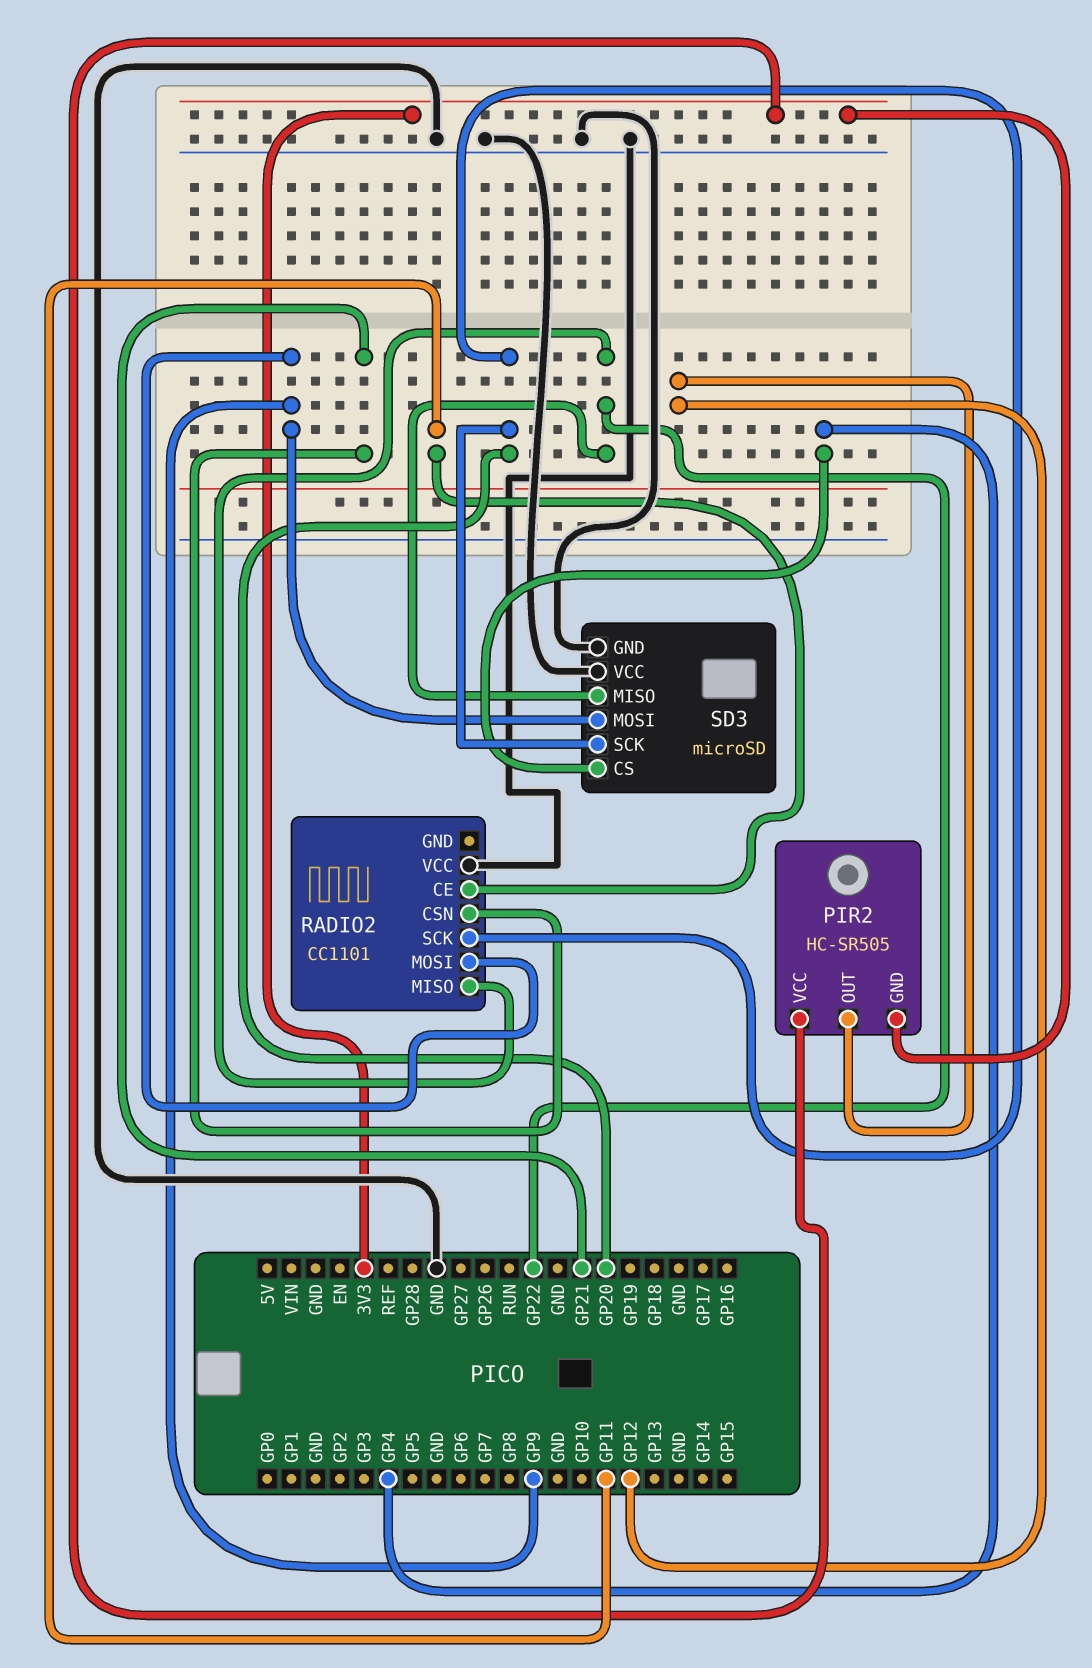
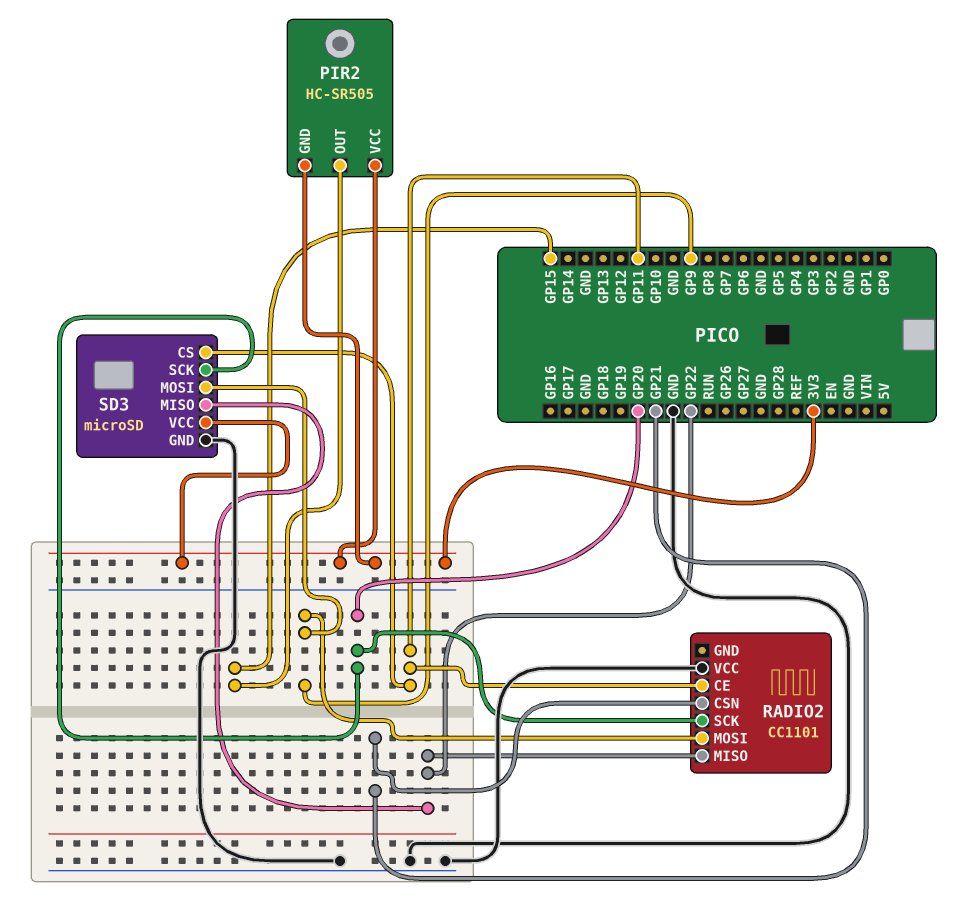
PIR2 pin OUT: GP12 -> GP15
SD3 pin CS: GP4 -> GP11
SD3 pin VCC: GND -> 3V3

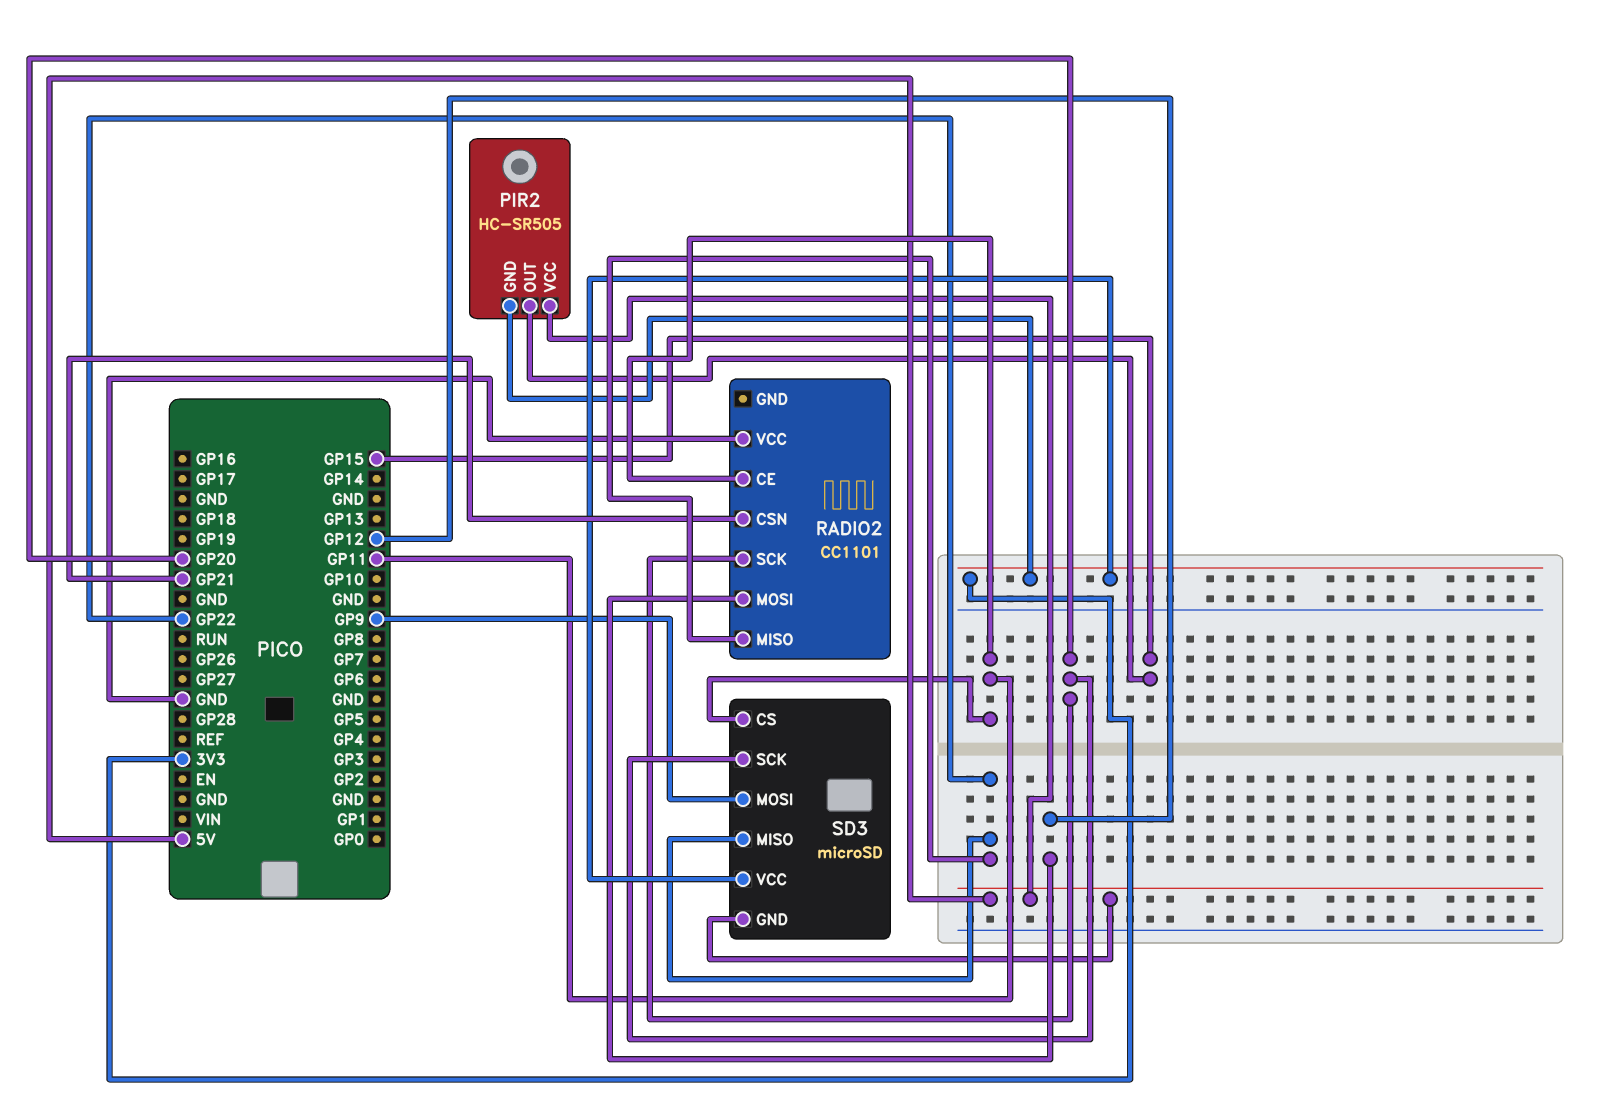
PIR2 pin VCC: 3V3 -> 5V
RADIO2 pin MOSI: GP9 -> GP12
SD3 pin GND: GND -> 5V

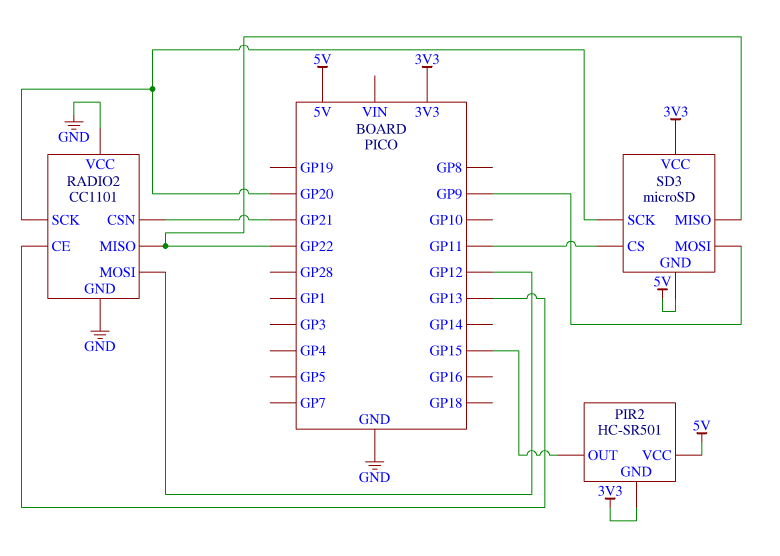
PIR2: HC-SR505 -> HC-SR501
RADIO2 pin CE: GP11 -> GP13
RADIO2 pin GND: none -> GND

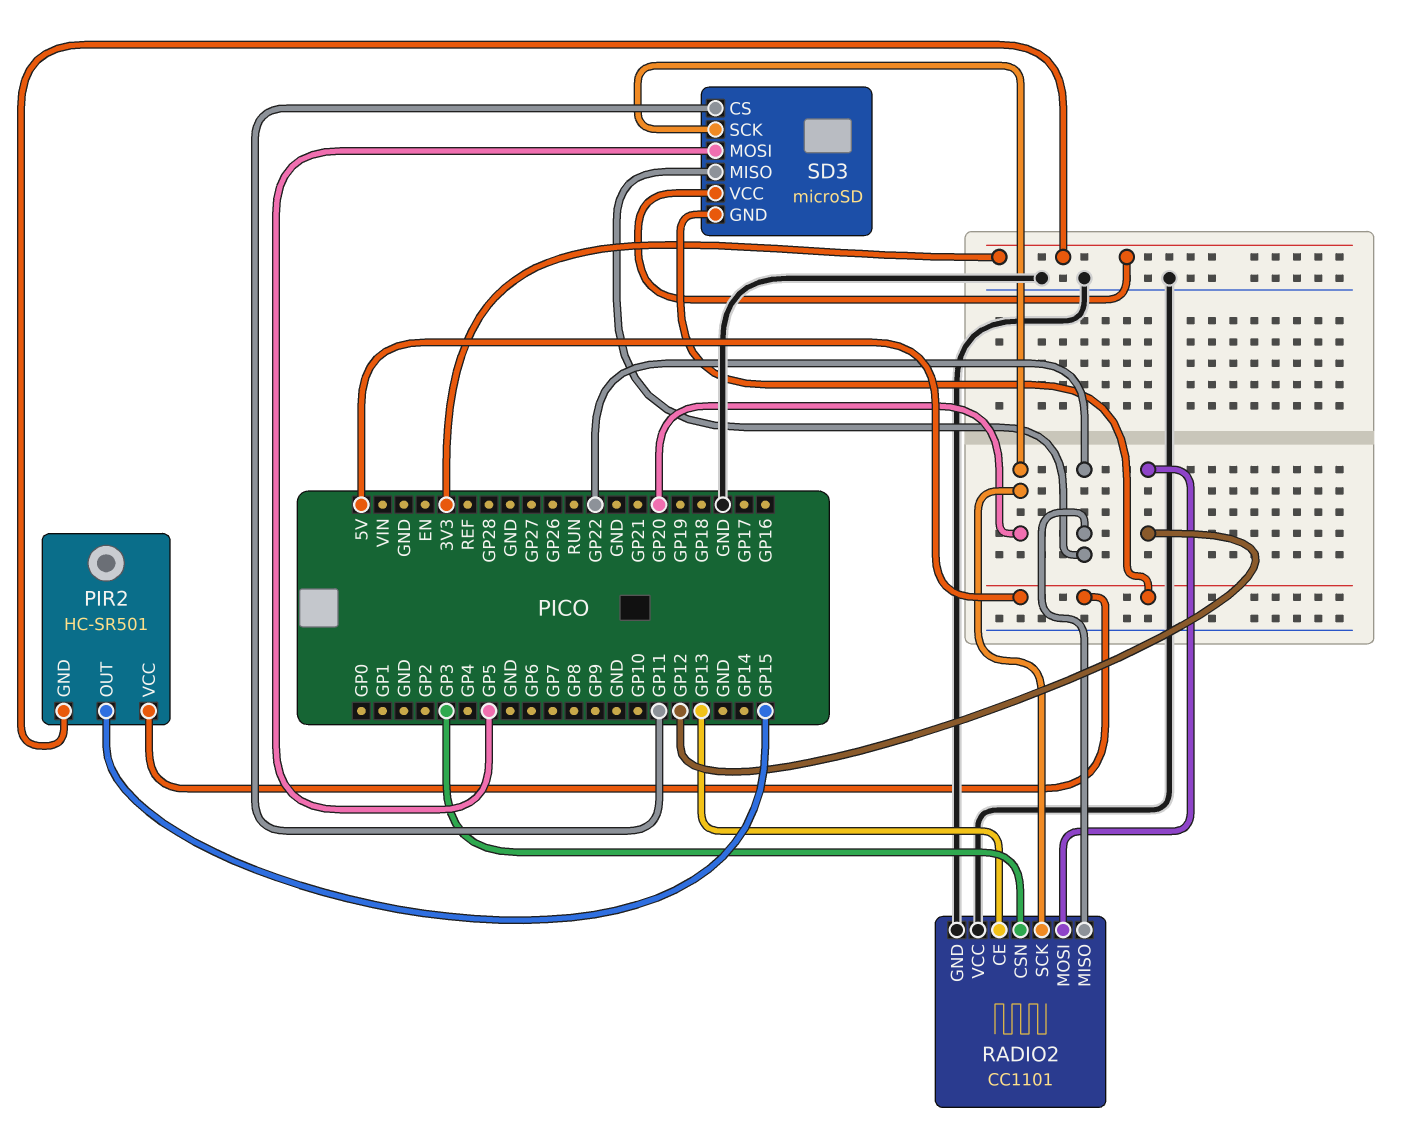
RADIO2 pin CSN: GP21 -> GP3
SD3 pin MOSI: GP9 -> GP5

